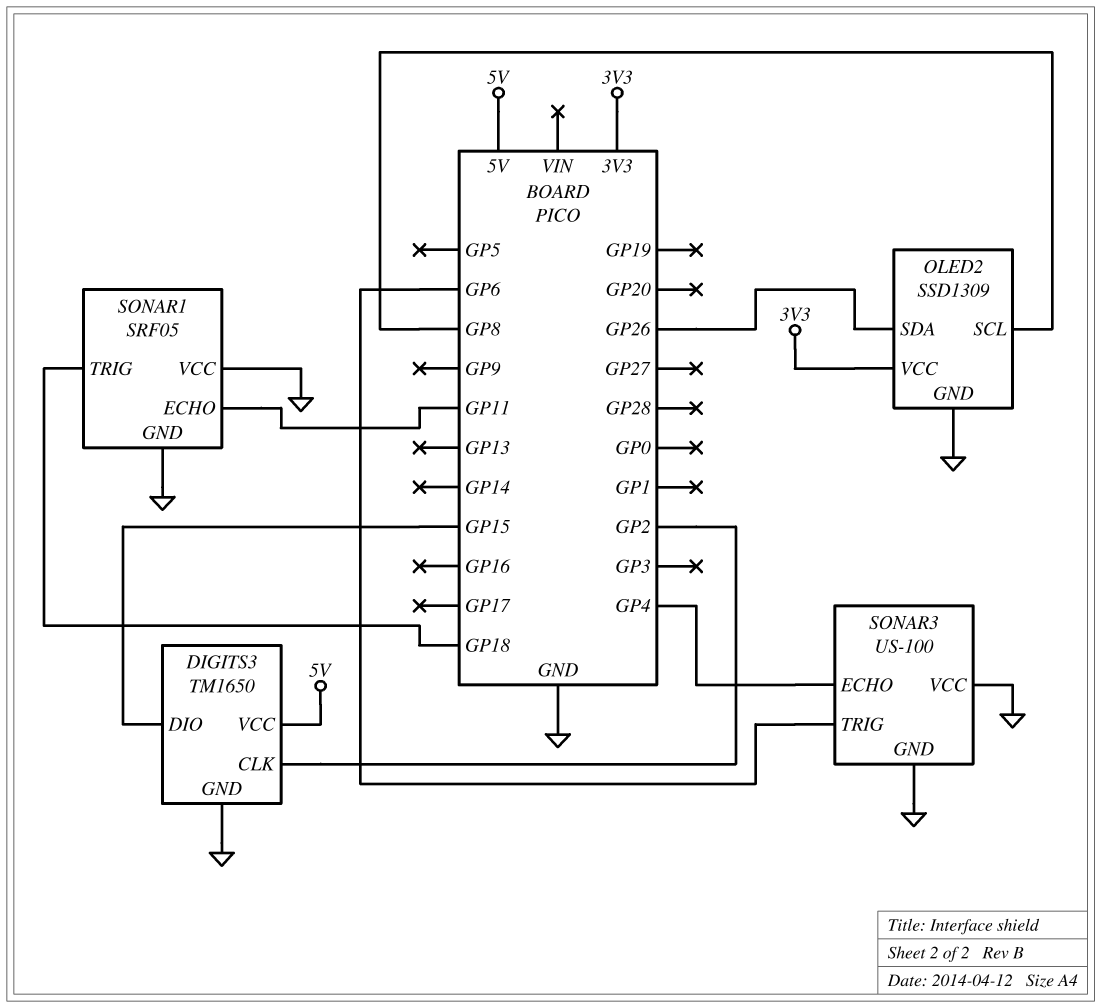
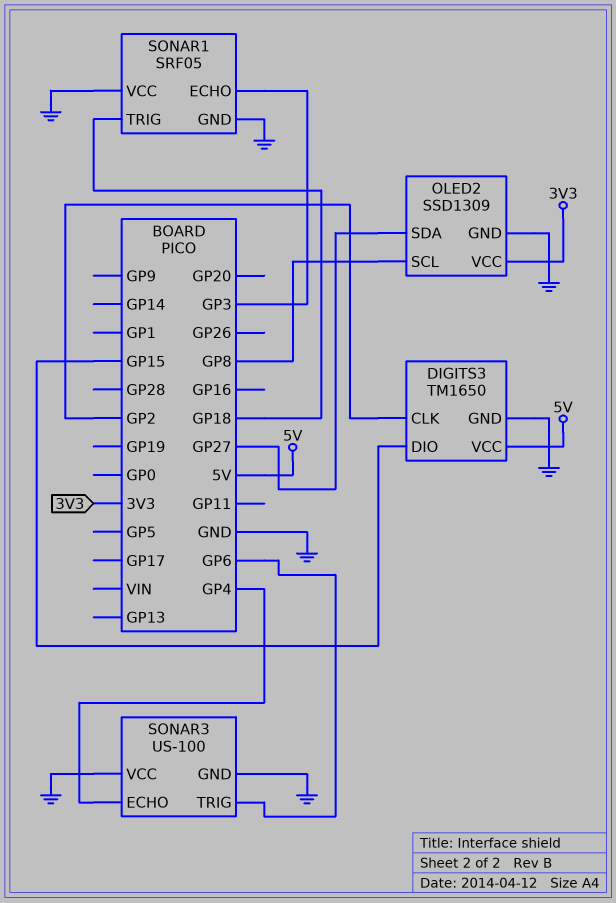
OLED2 pin SDA: GP26 -> GP27
SONAR1 pin ECHO: GP11 -> GP3

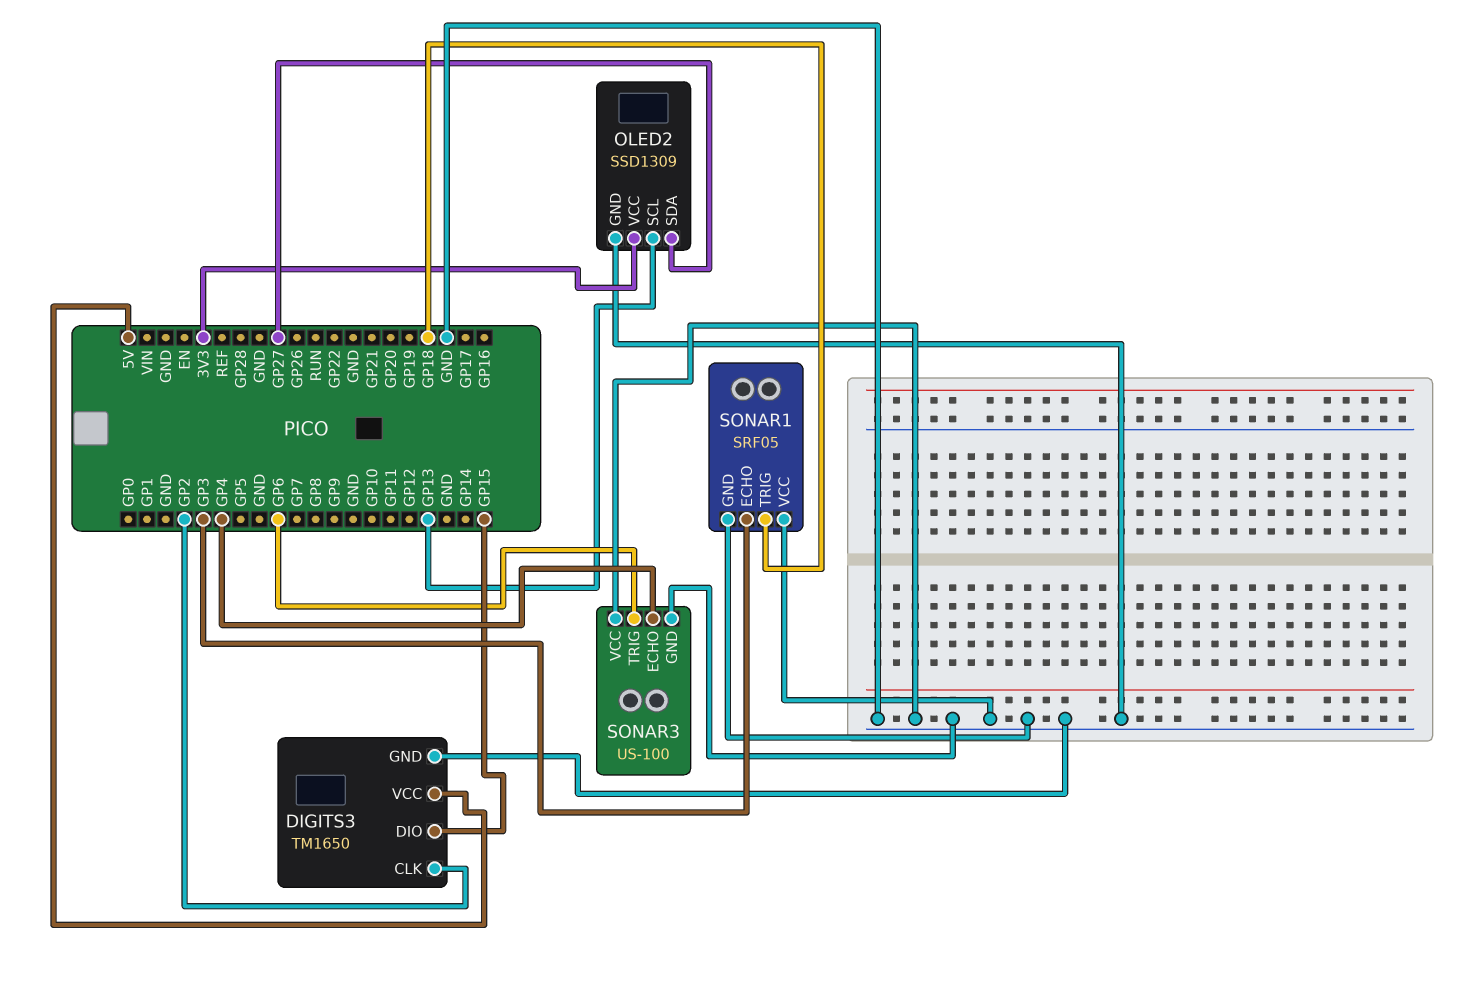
OLED2 pin SCL: GP8 -> GP13

